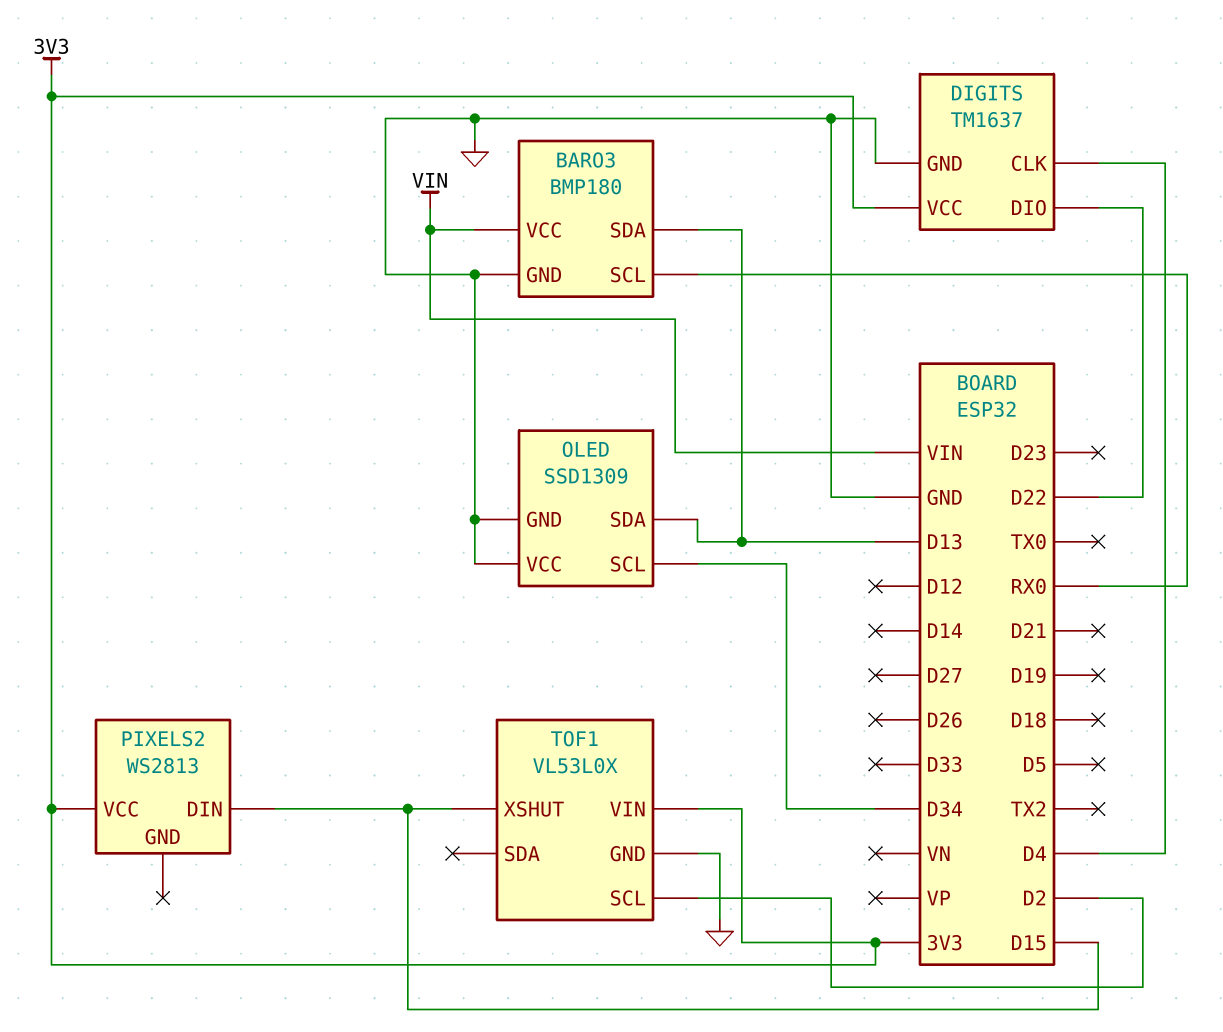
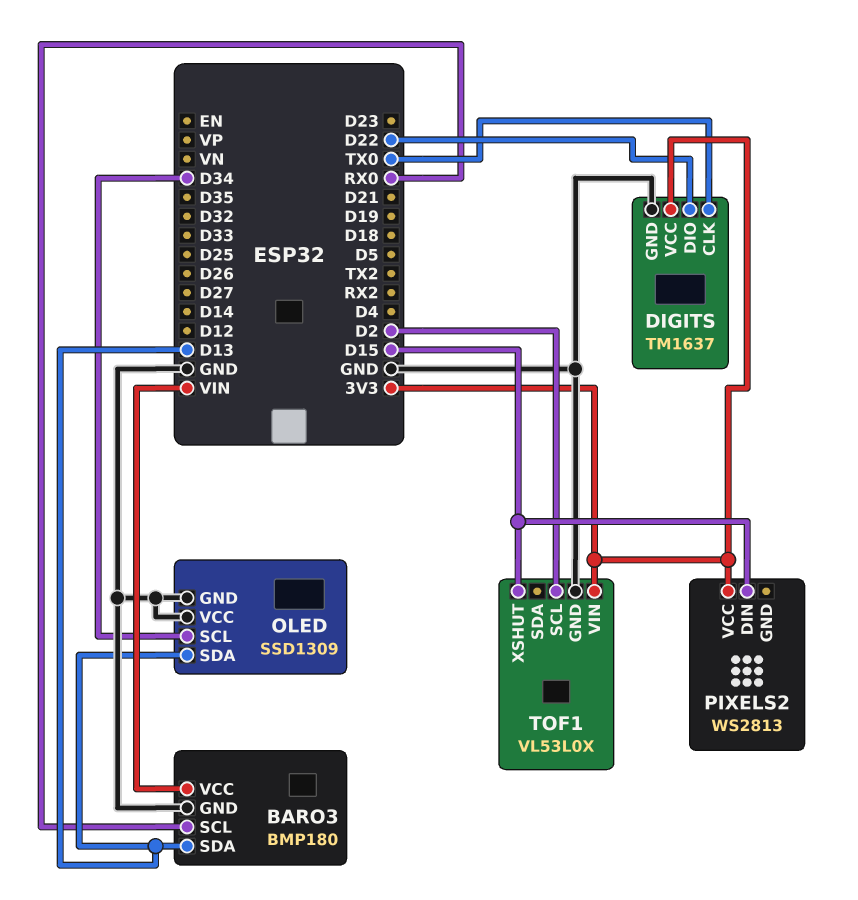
DIGITS pin CLK: D4 -> TX0

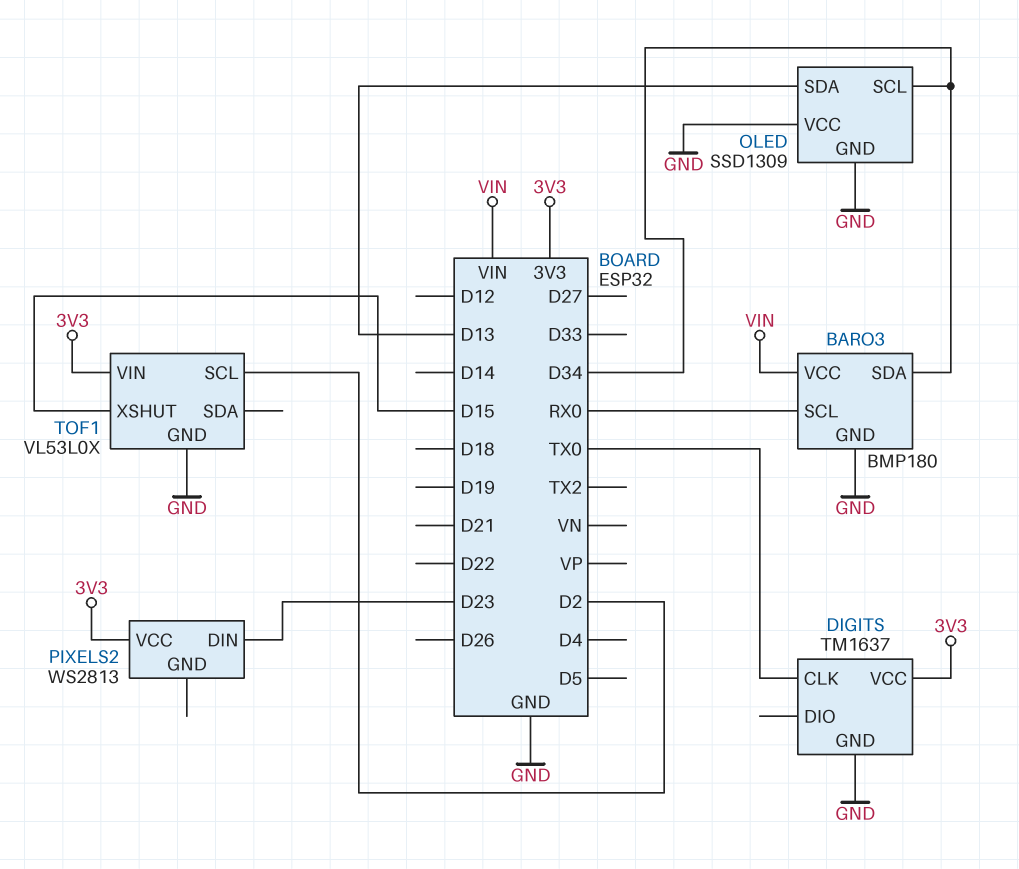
BARO3 pin SDA: D13 -> D34
DIGITS pin DIO: D22 -> none
PIXELS2 pin DIN: D15 -> D23

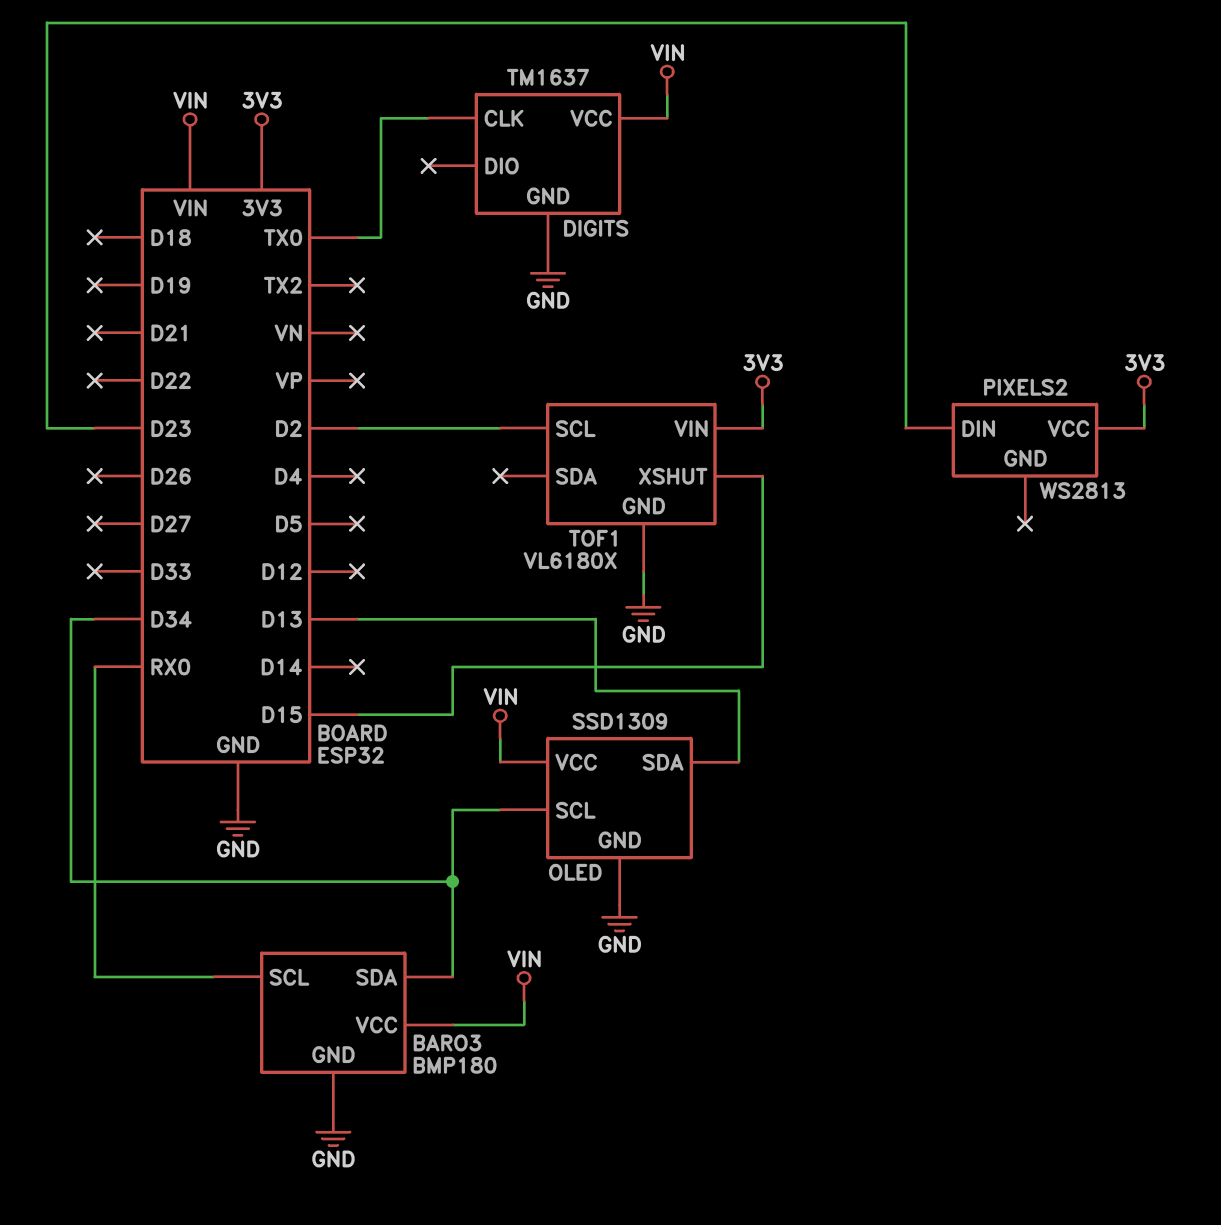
DIGITS pin VCC: 3V3 -> VIN
OLED pin VCC: GND -> VIN
TOF1: VL53L0X -> VL6180X

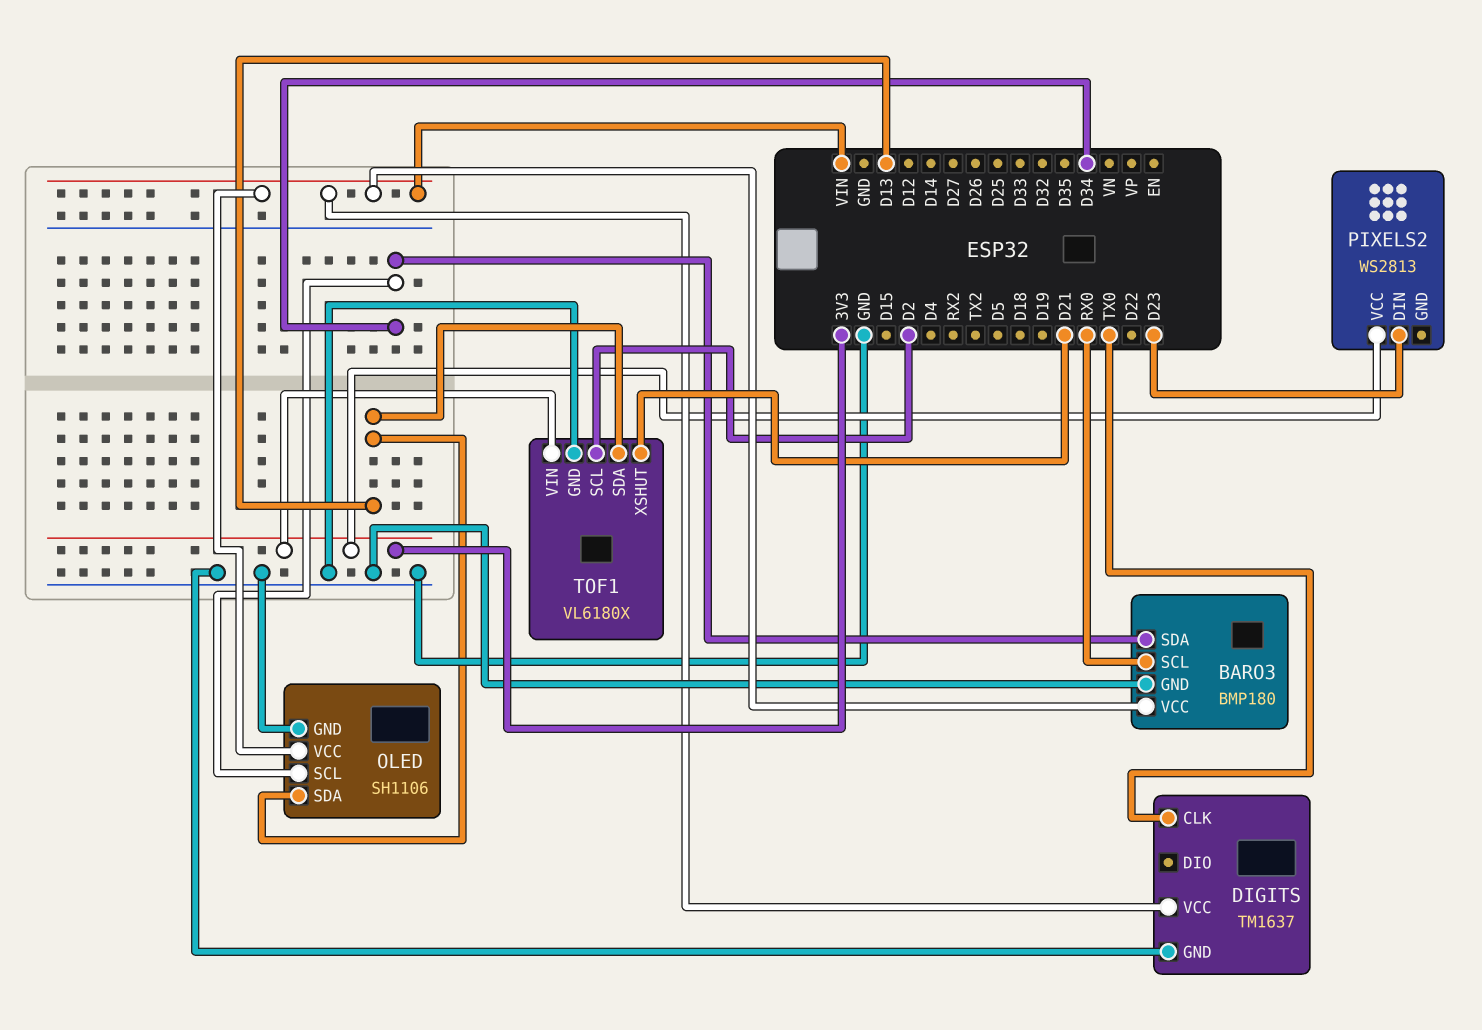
OLED: SSD1309 -> SH1106
TOF1 pin SDA: none -> D13
TOF1 pin XSHUT: D15 -> D21

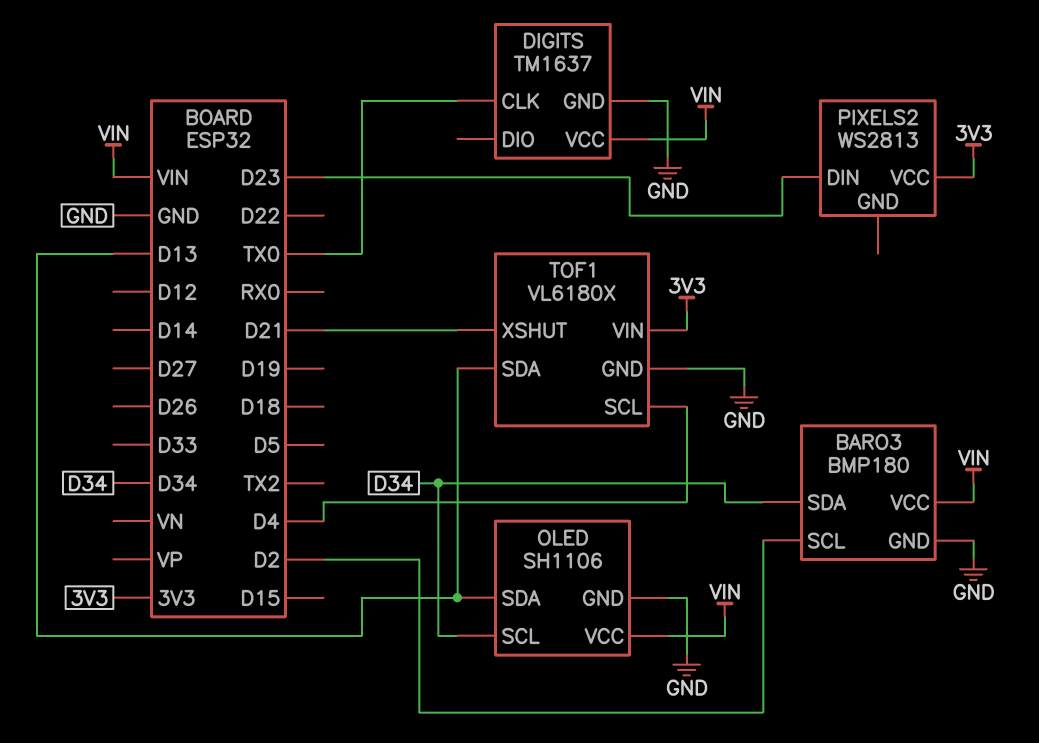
BARO3 pin SCL: RX0 -> D2
TOF1 pin SCL: D2 -> D4

